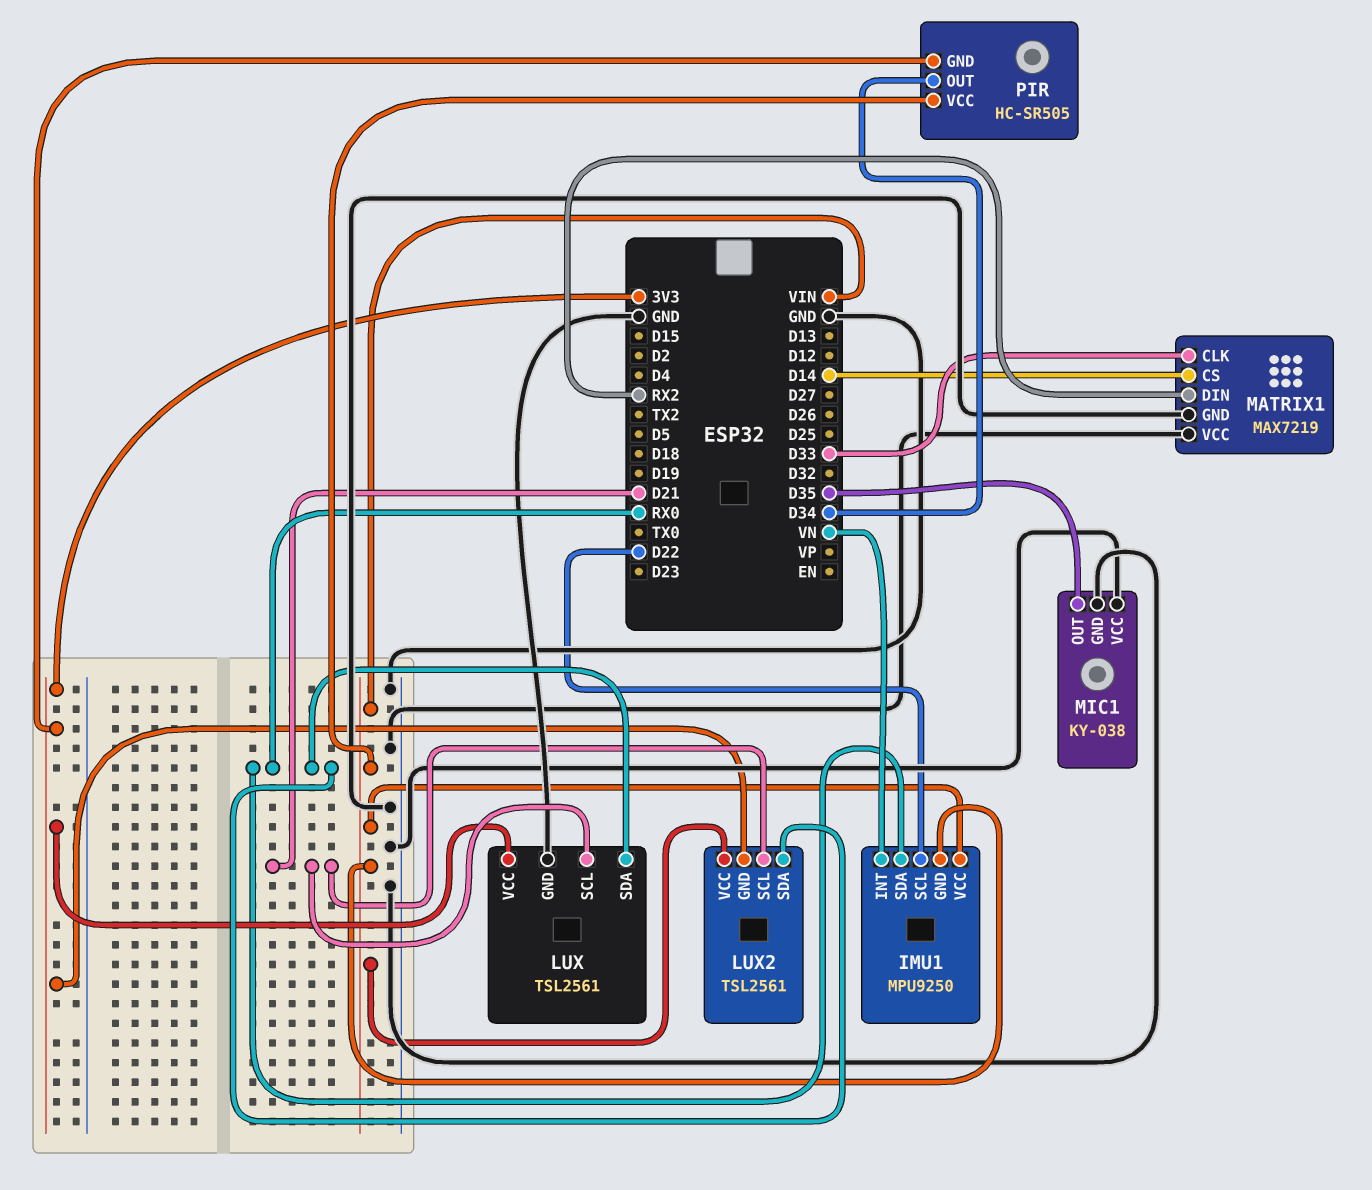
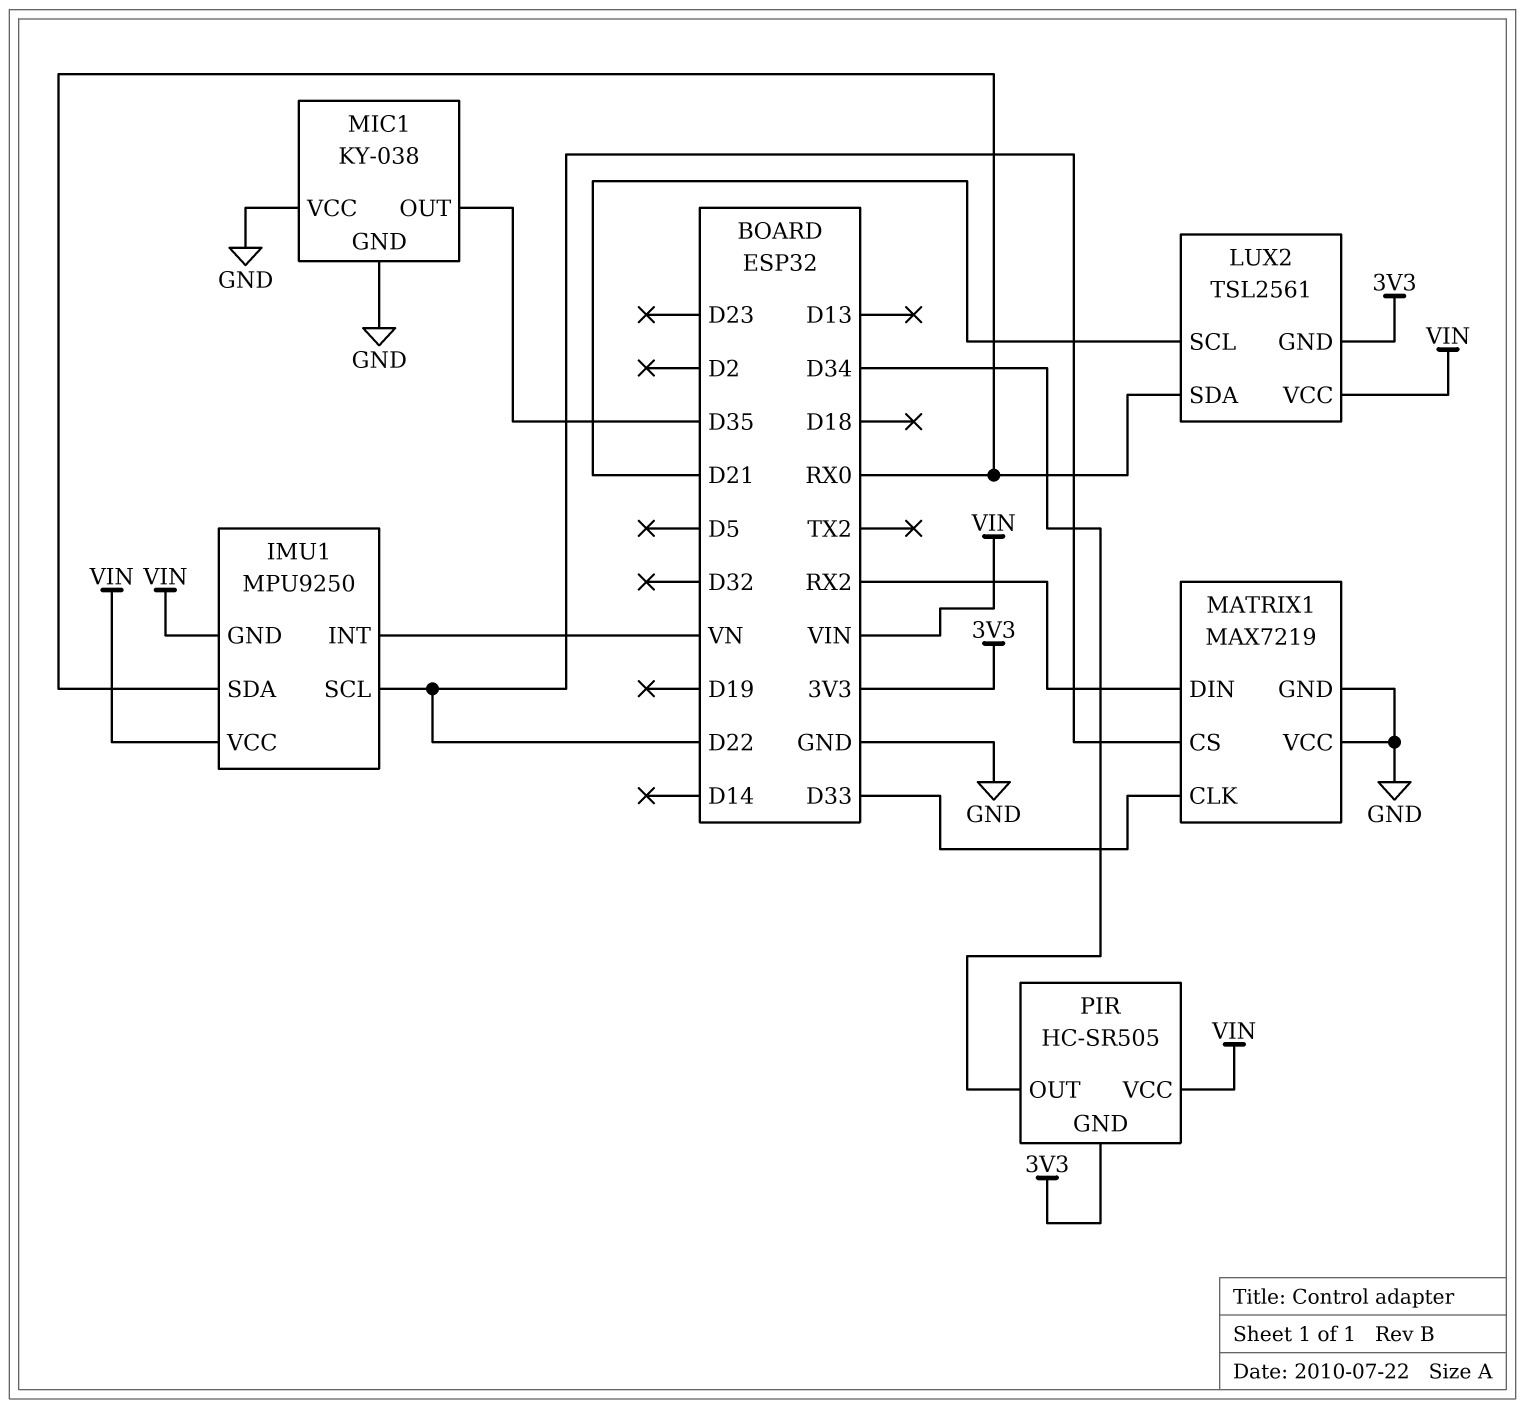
LUX: TSL2561 -> none
LUX pin GND: GND -> none
LUX pin SCL: D21 -> none
LUX pin SDA: RX0 -> none
LUX pin VCC: 3V3 -> none
MATRIX1 pin CS: D14 -> D22

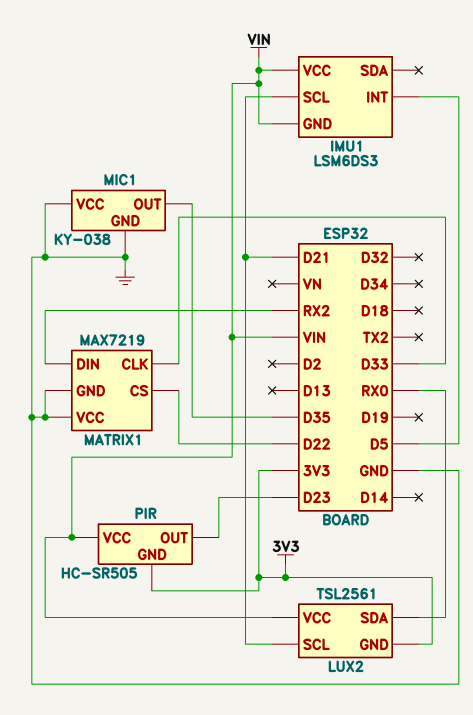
IMU1: MPU9250 -> LSM6DS3
IMU1 pin INT: VN -> D5
IMU1 pin SCL: D22 -> D21
IMU1 pin SDA: RX0 -> none
PIR pin OUT: D34 -> D23

